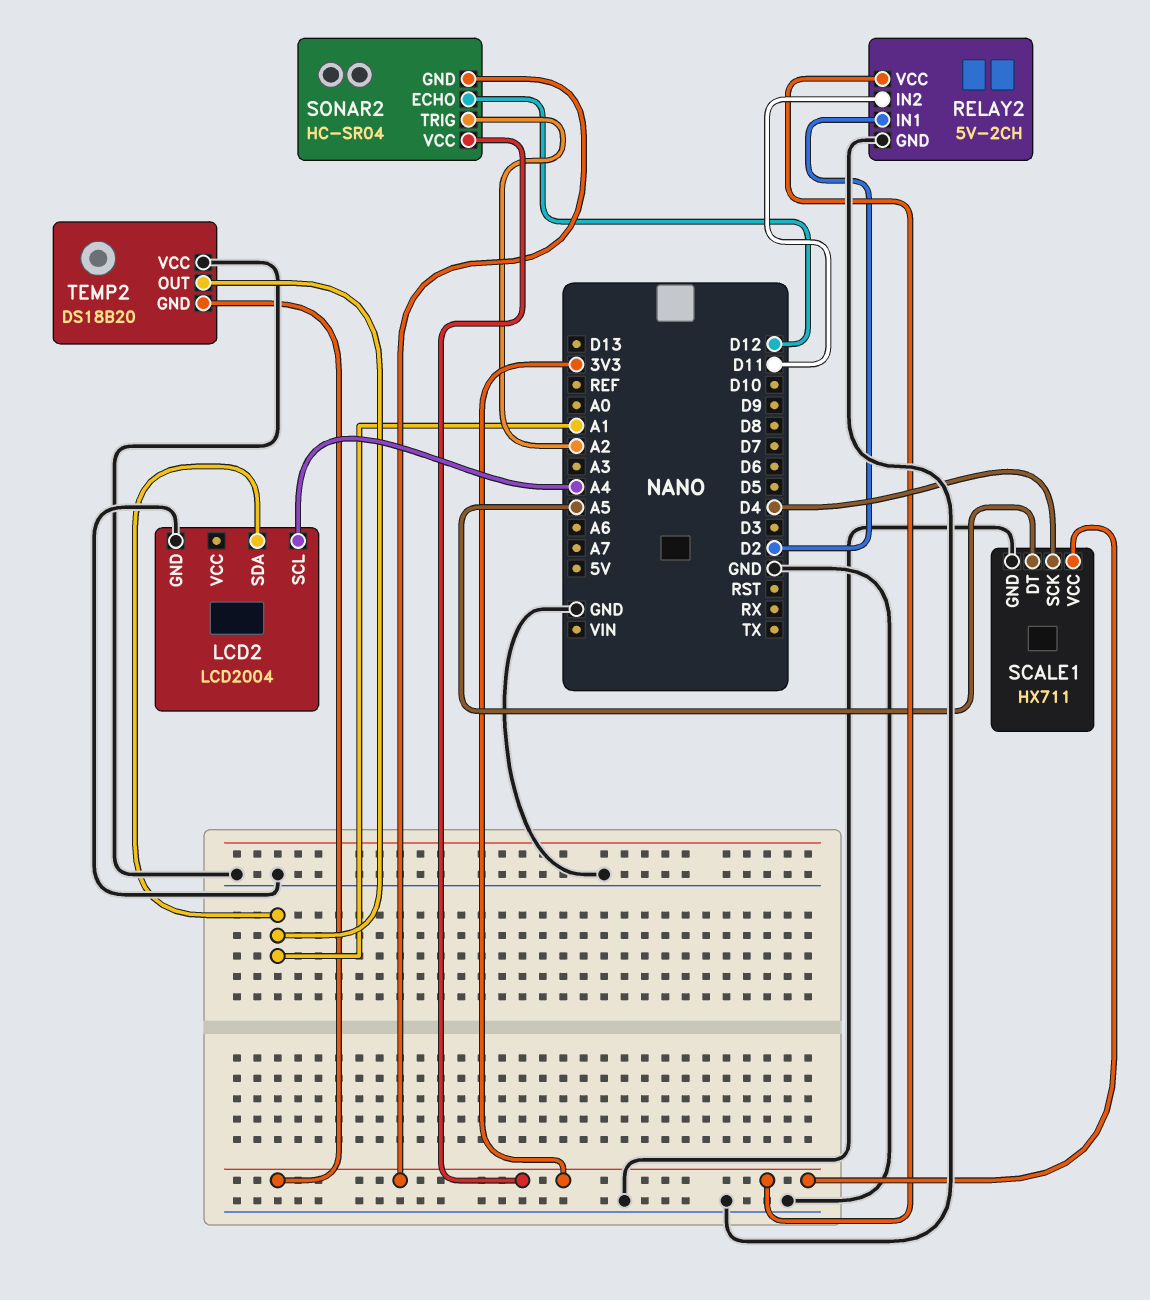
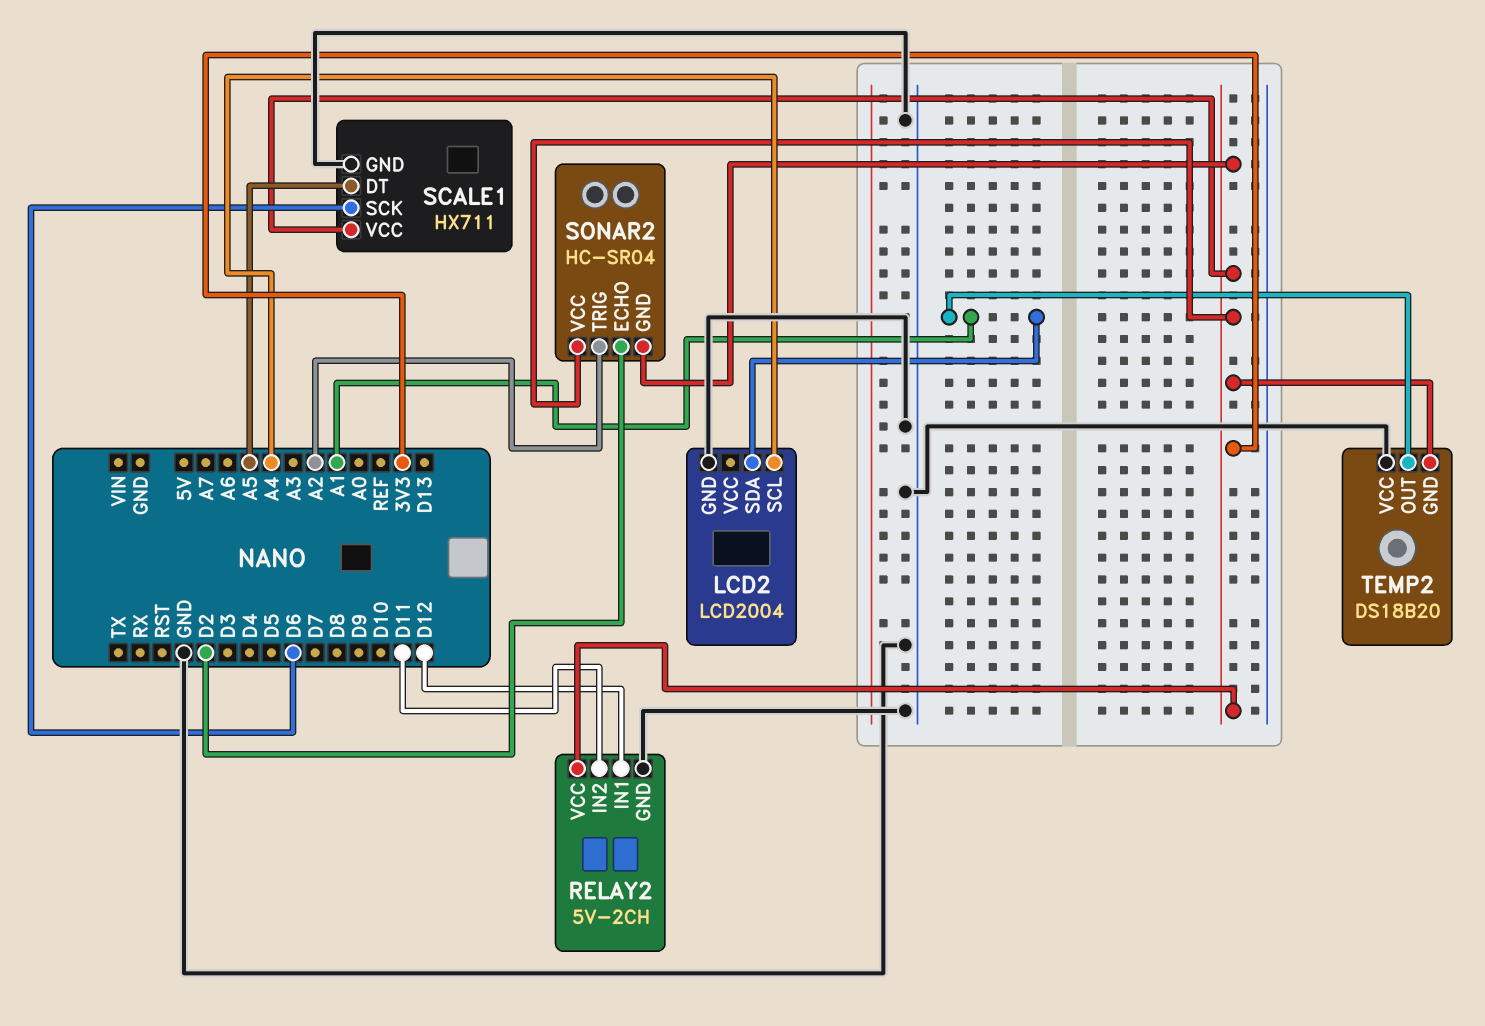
RELAY2 pin IN1: D2 -> D12
SCALE1 pin SCK: D4 -> D6
SONAR2 pin ECHO: D12 -> D2

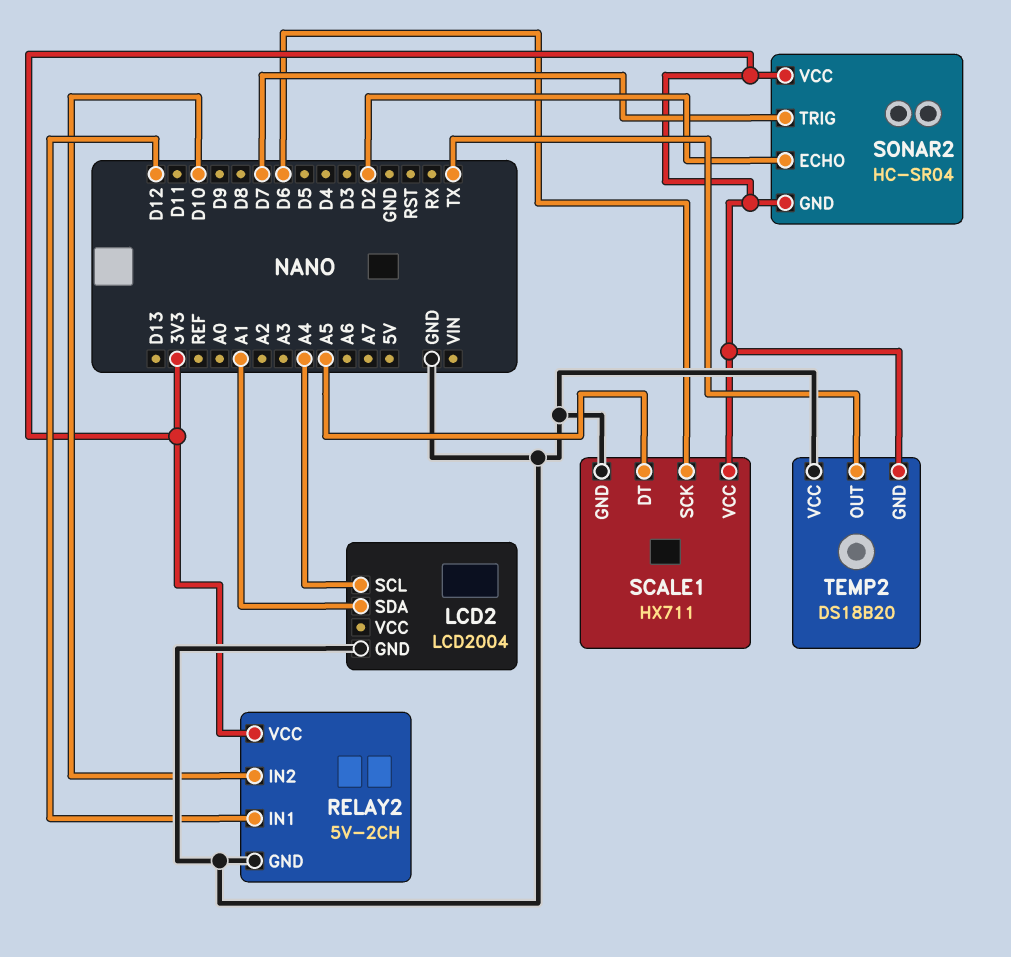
RELAY2 pin IN2: D11 -> D10
SONAR2 pin TRIG: A2 -> D7
TEMP2 pin OUT: A1 -> TX

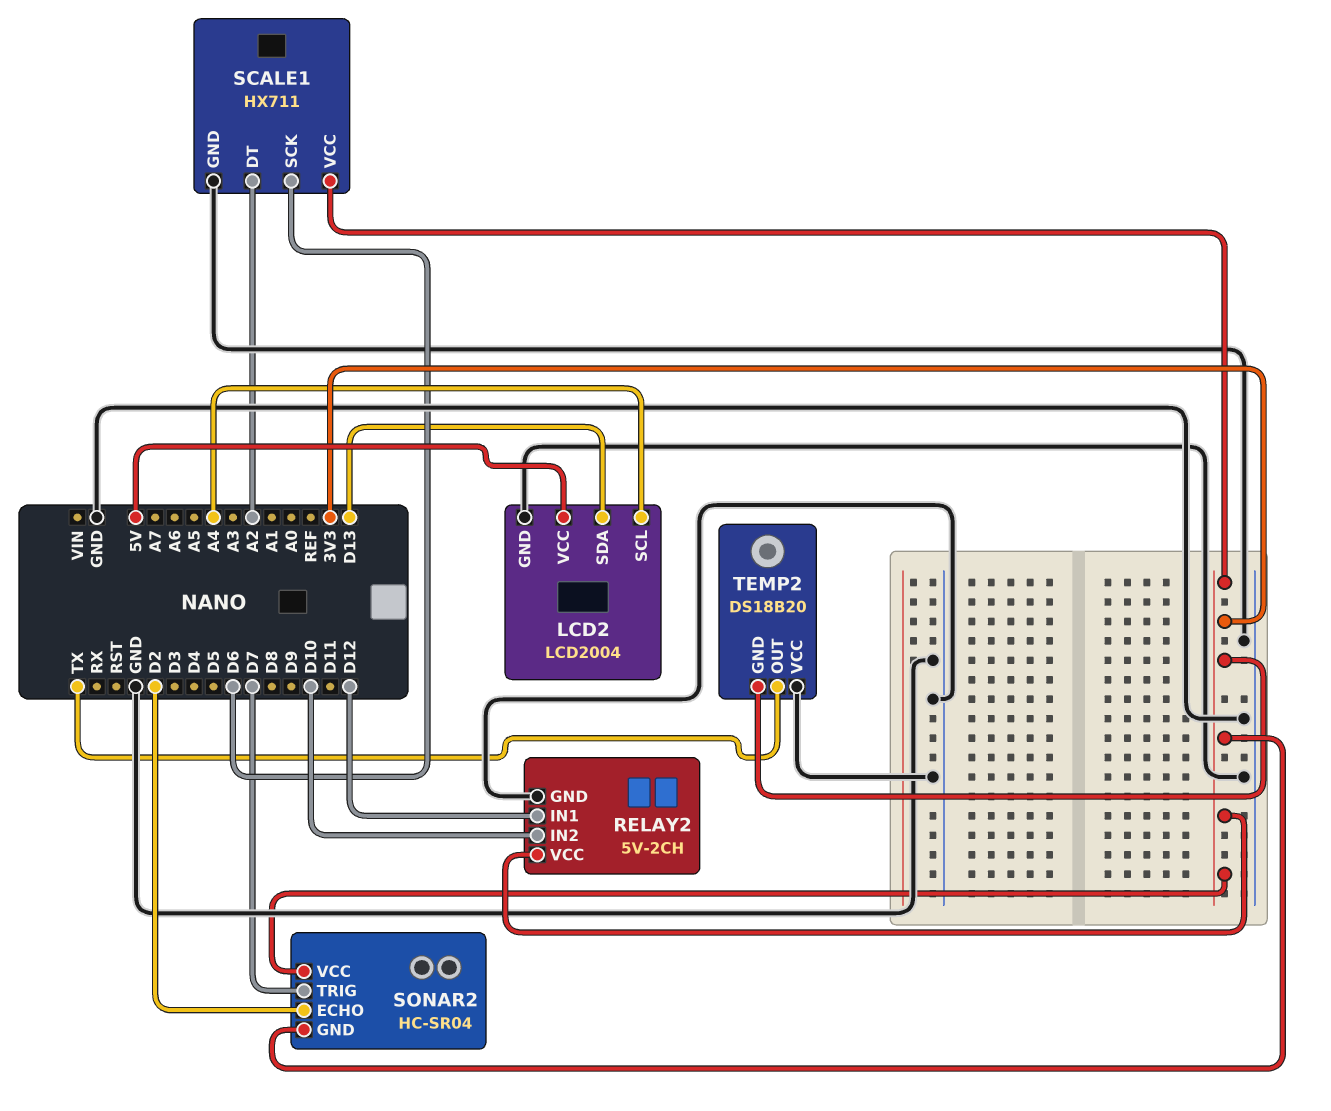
LCD2 pin SDA: A1 -> D13
LCD2 pin VCC: none -> 5V
SCALE1 pin DT: A5 -> A2

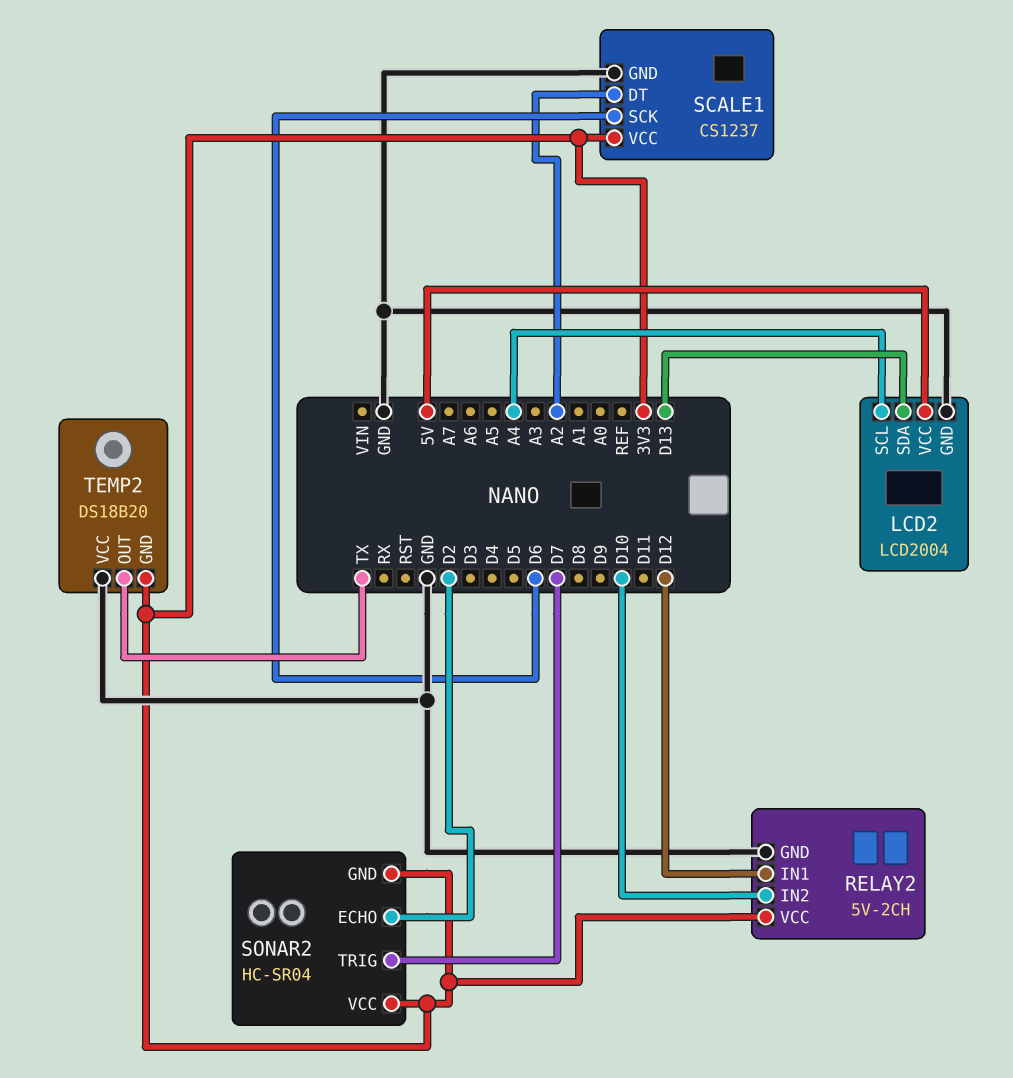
SCALE1: HX711 -> CS1237

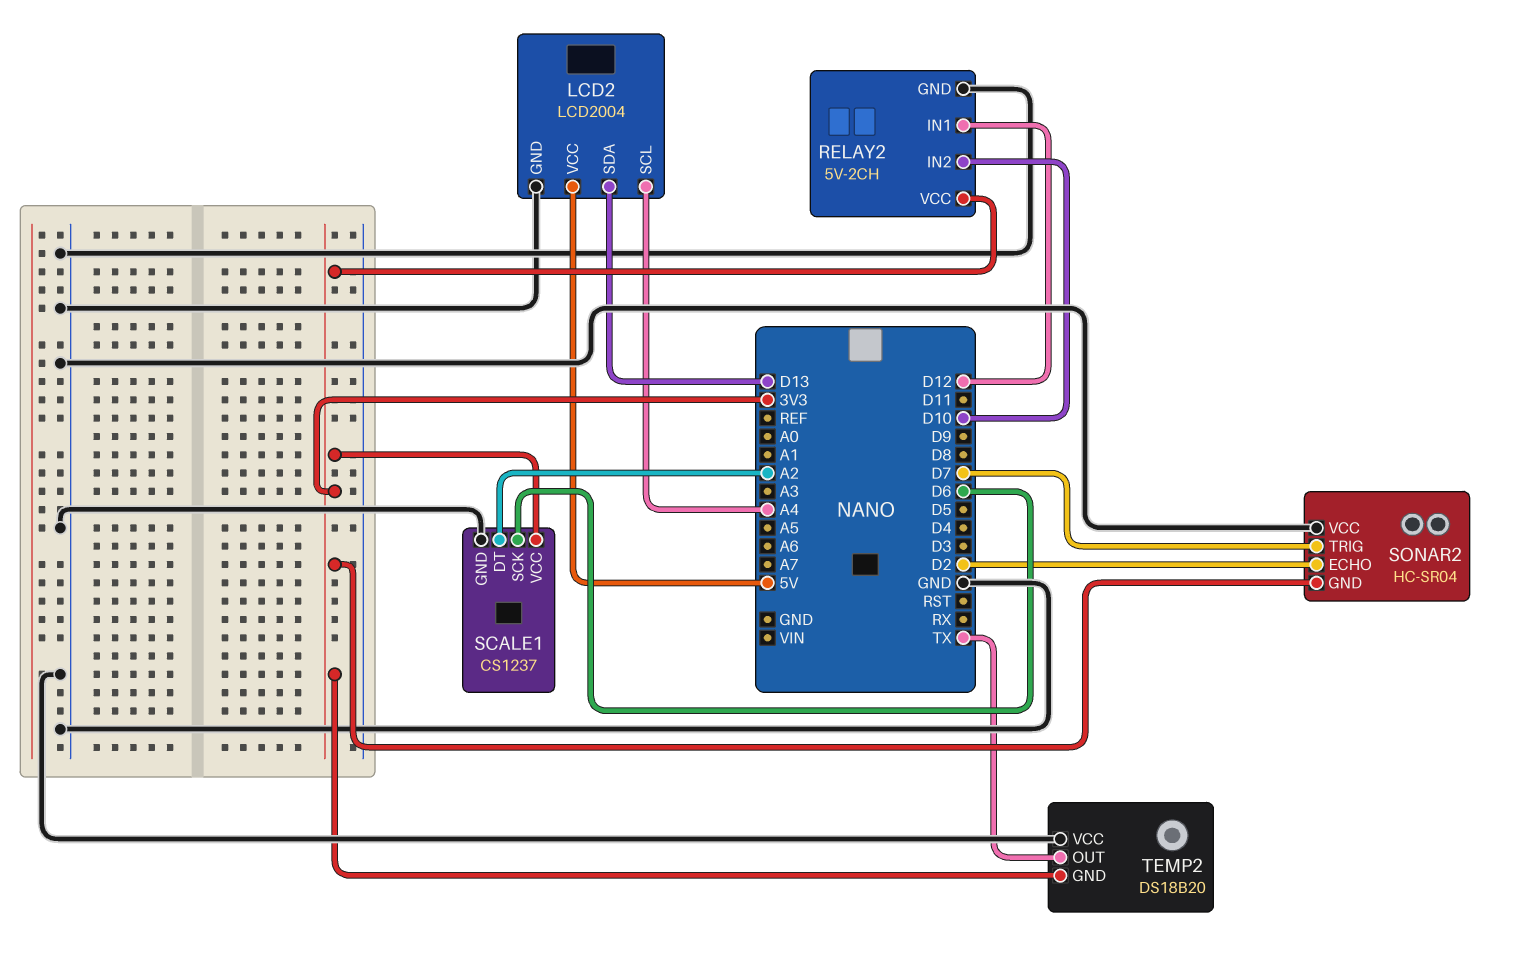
SONAR2 pin VCC: 3V3 -> GND

